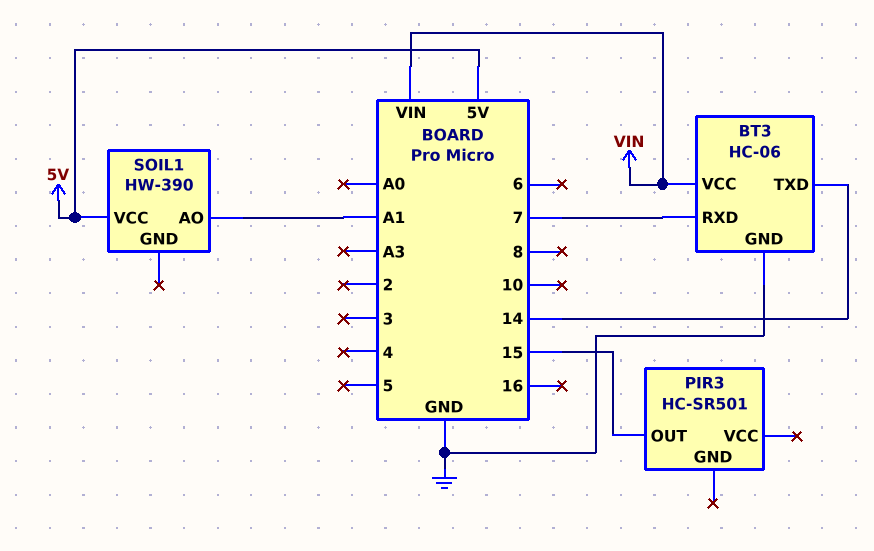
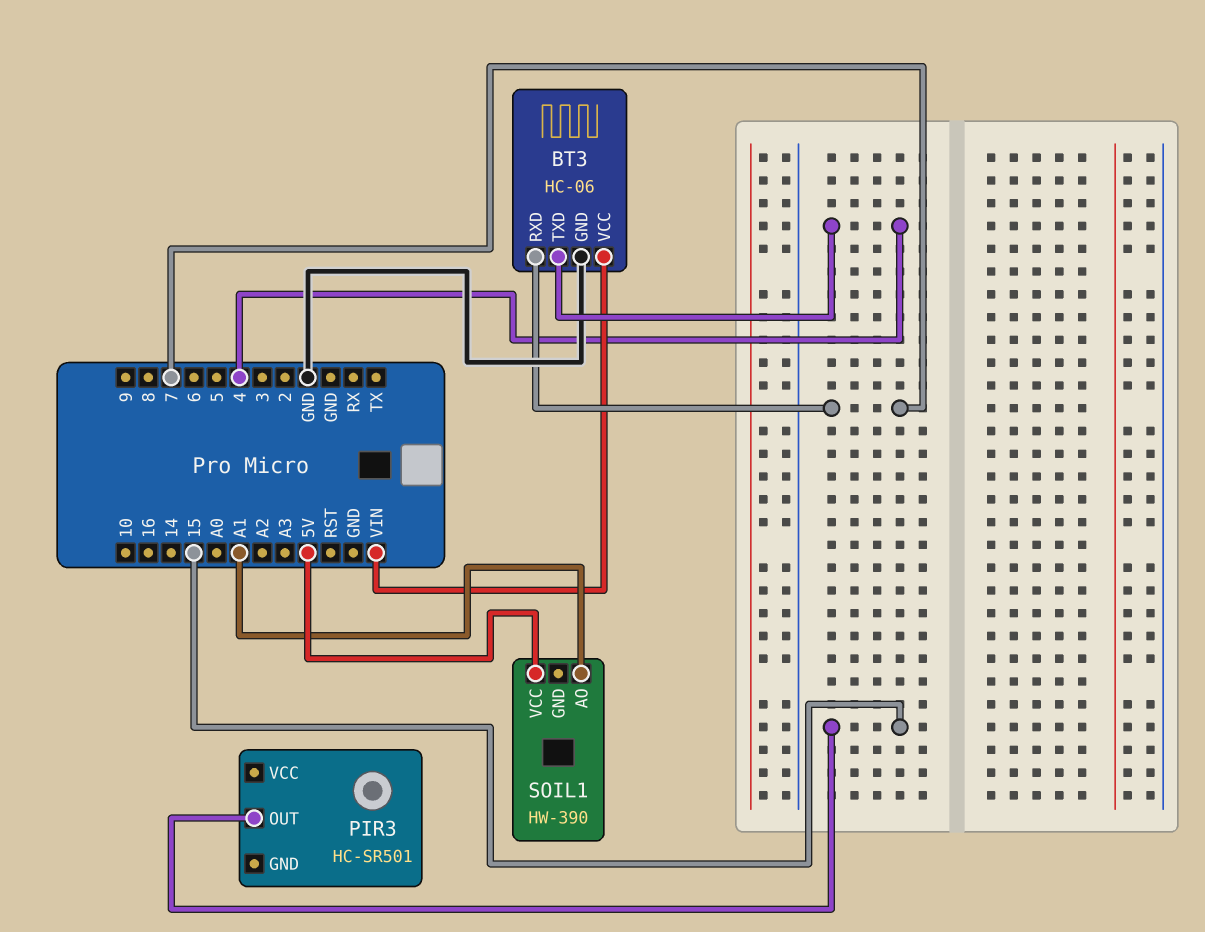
BT3 pin TXD: 14 -> 4

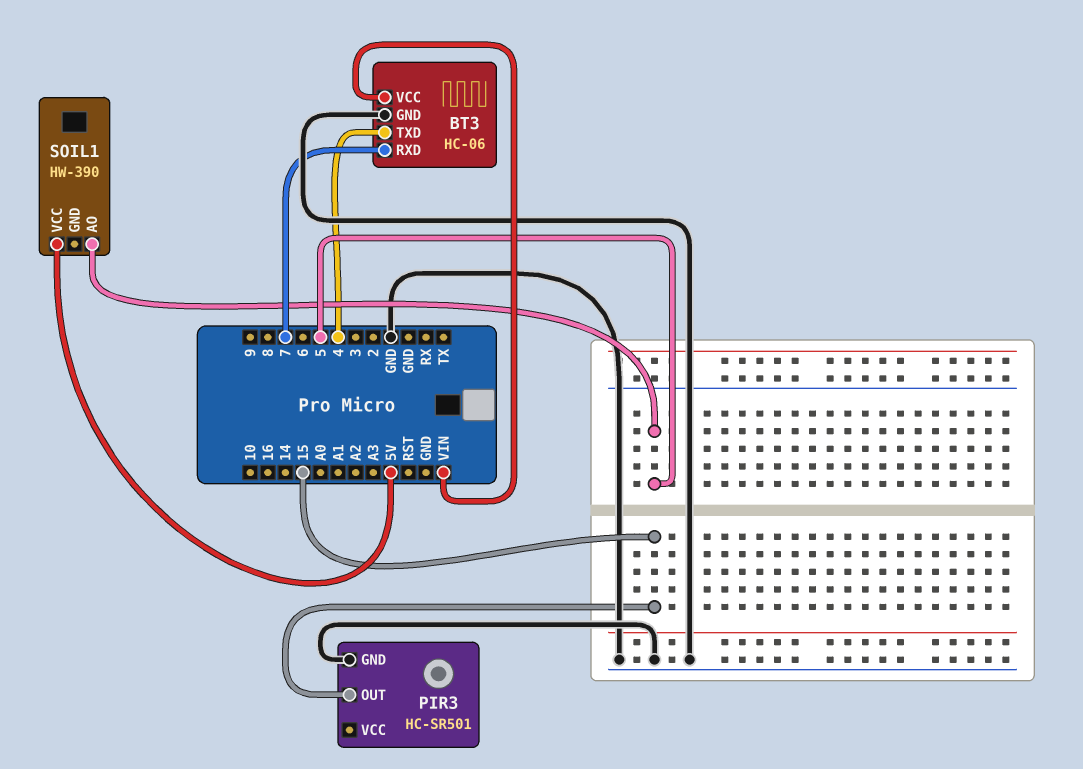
PIR3 pin GND: none -> GND
SOIL1 pin AO: A1 -> 5

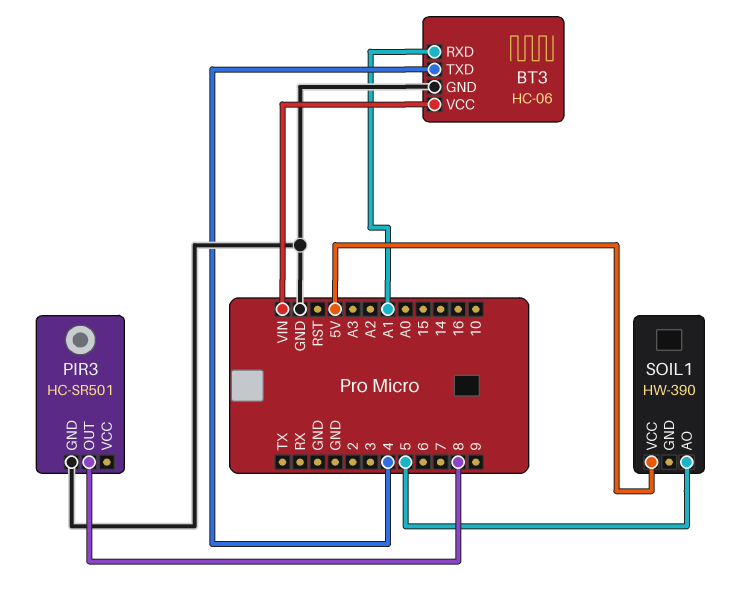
BT3 pin RXD: 7 -> A1
PIR3 pin OUT: 15 -> 8

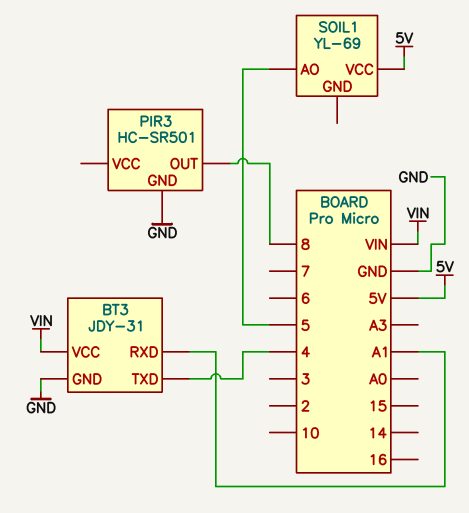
BT3: HC-06 -> JDY-31
SOIL1: HW-390 -> YL-69

